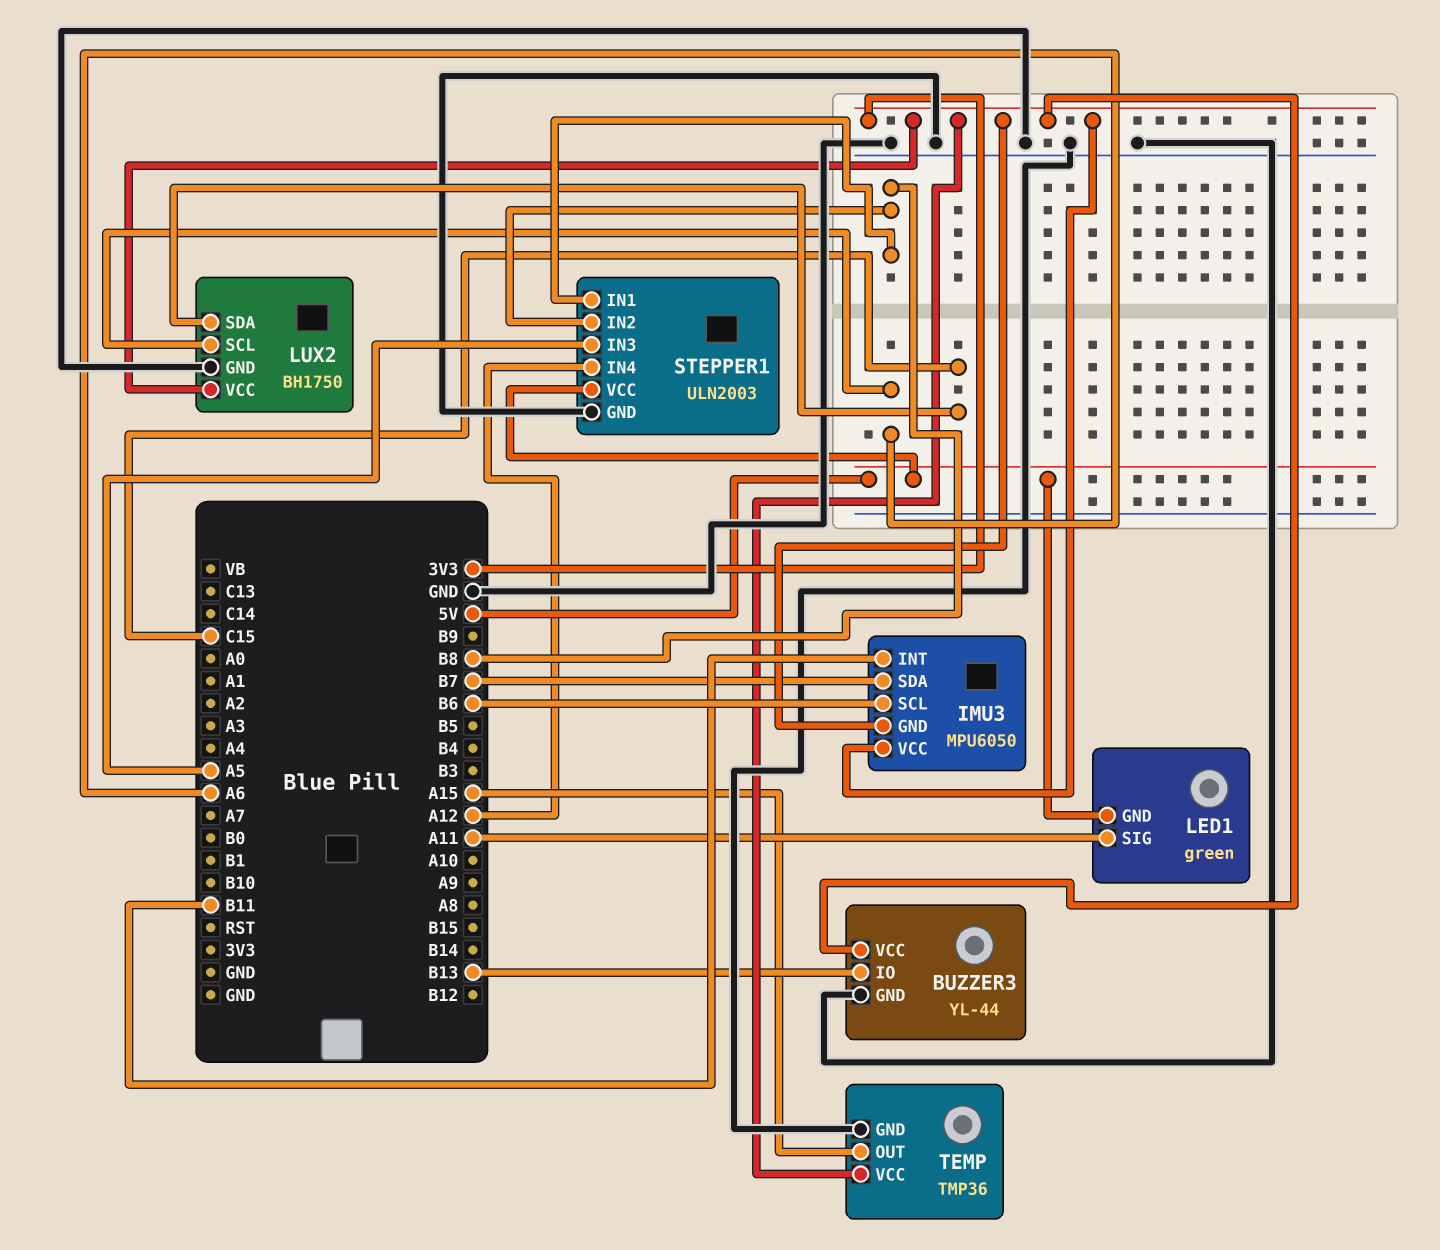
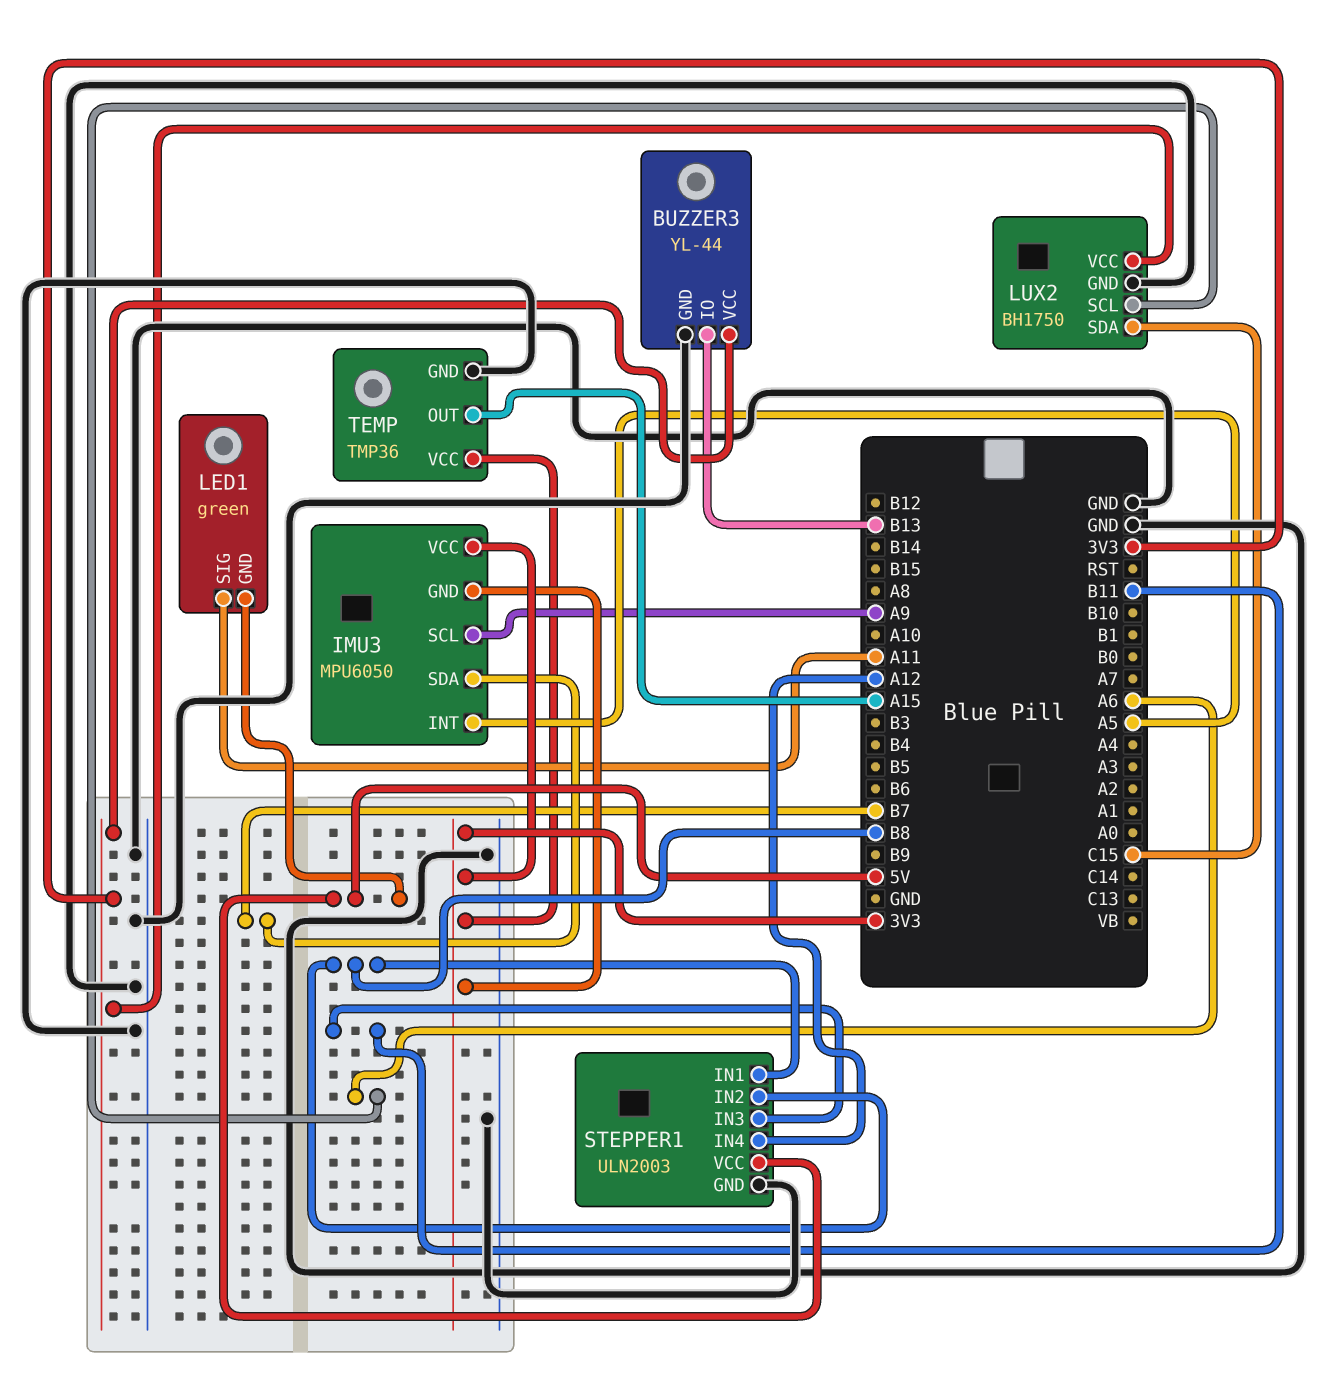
IMU3 pin INT: B11 -> A5
IMU3 pin SCL: B6 -> A9
STEPPER1 pin IN3: A5 -> B11

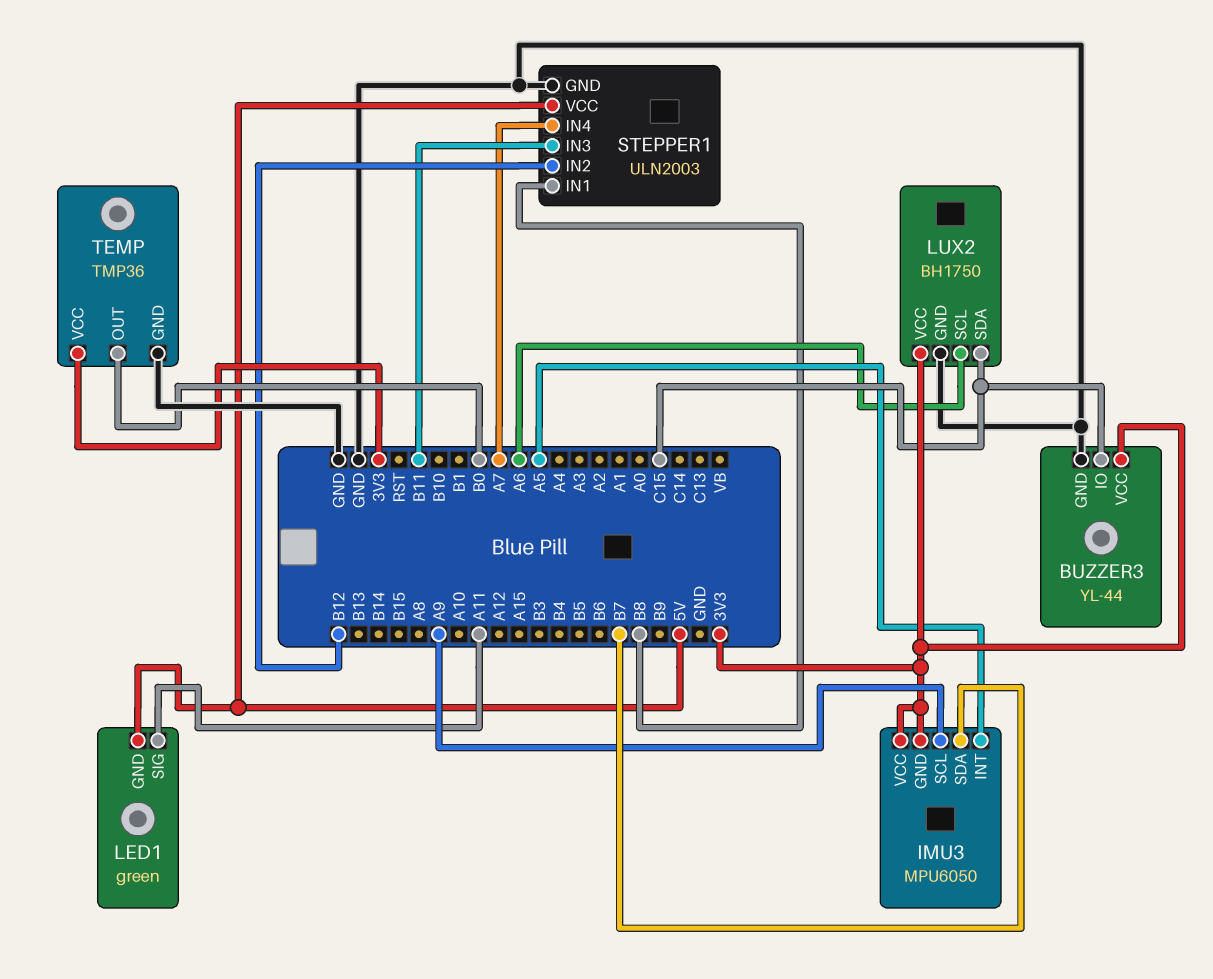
BUZZER3 pin IO: B13 -> C15
STEPPER1 pin IN2: B8 -> B12
STEPPER1 pin IN4: A12 -> A7
TEMP pin OUT: A15 -> B0

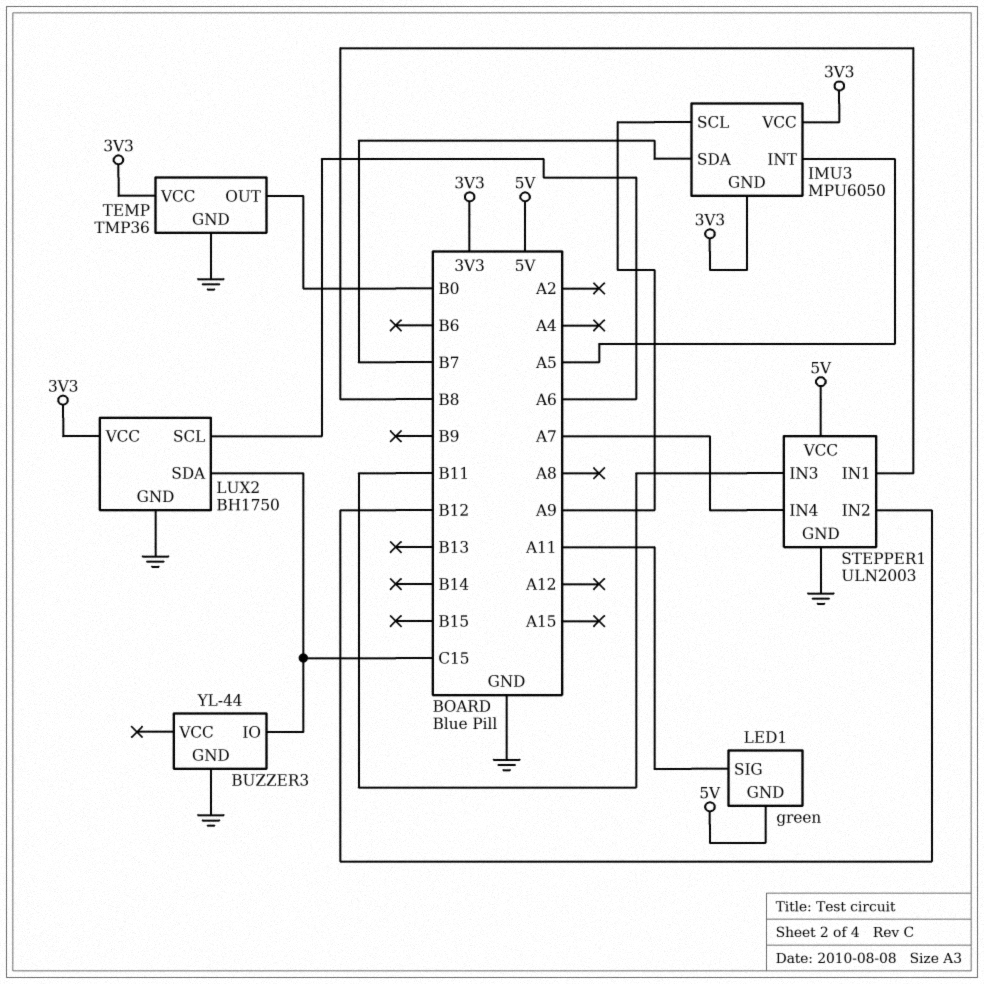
BUZZER3 pin VCC: 3V3 -> none

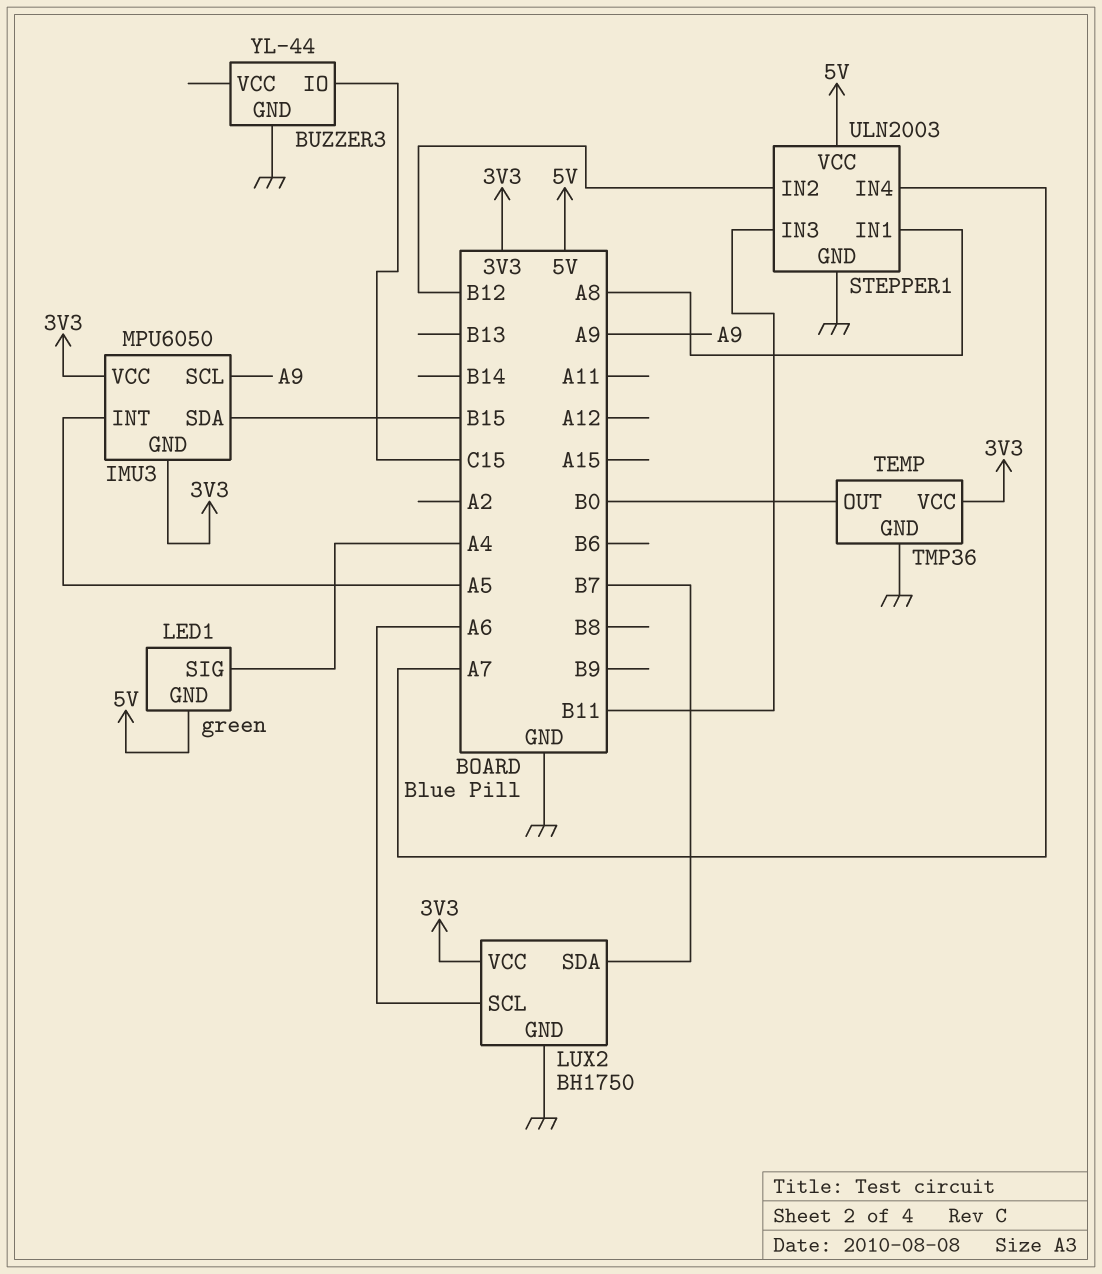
IMU3 pin SDA: B7 -> B15
LED1 pin SIG: A11 -> A4
LUX2 pin SDA: C15 -> B7
STEPPER1 pin IN1: B8 -> A8

